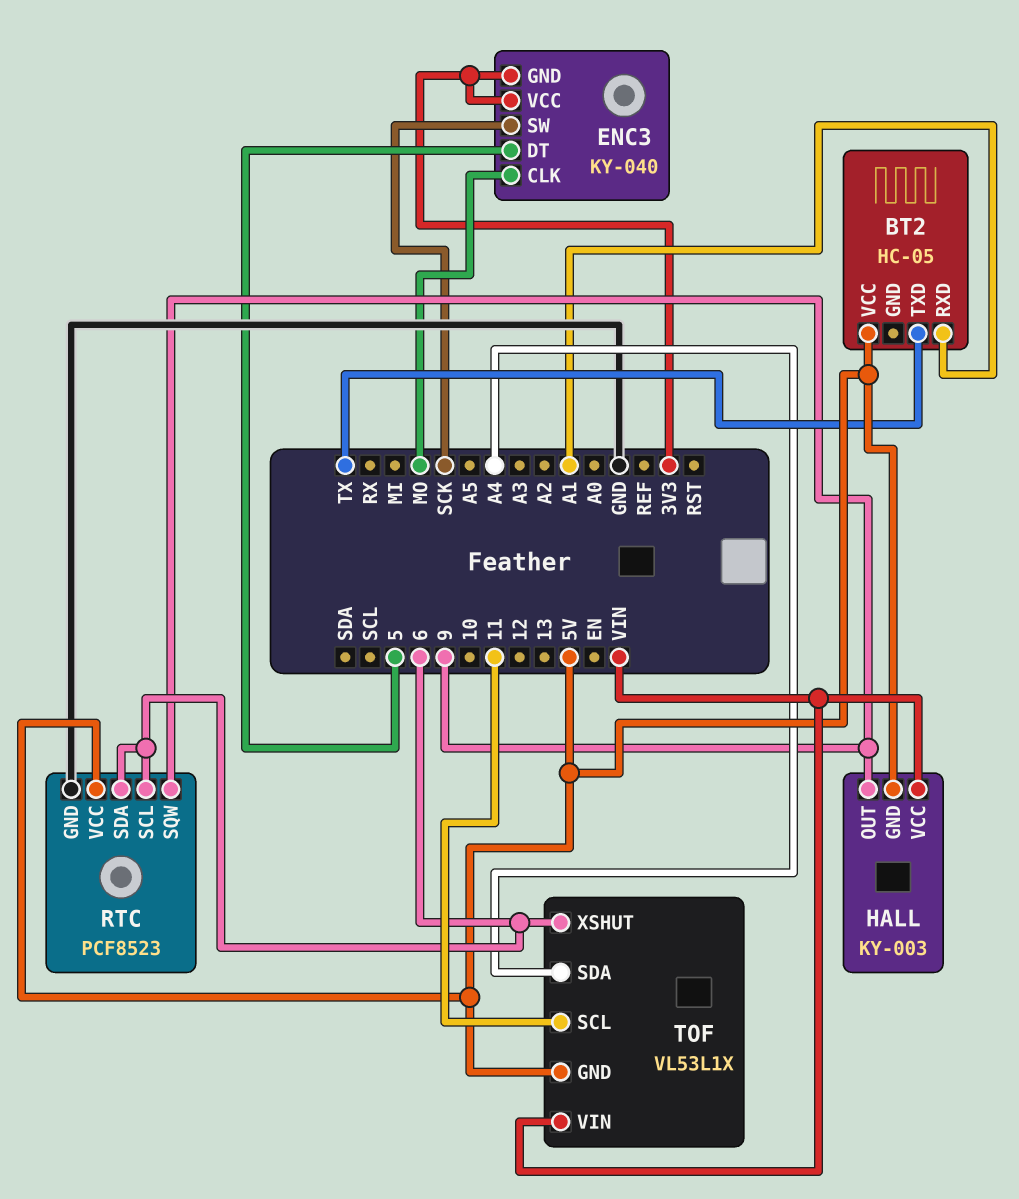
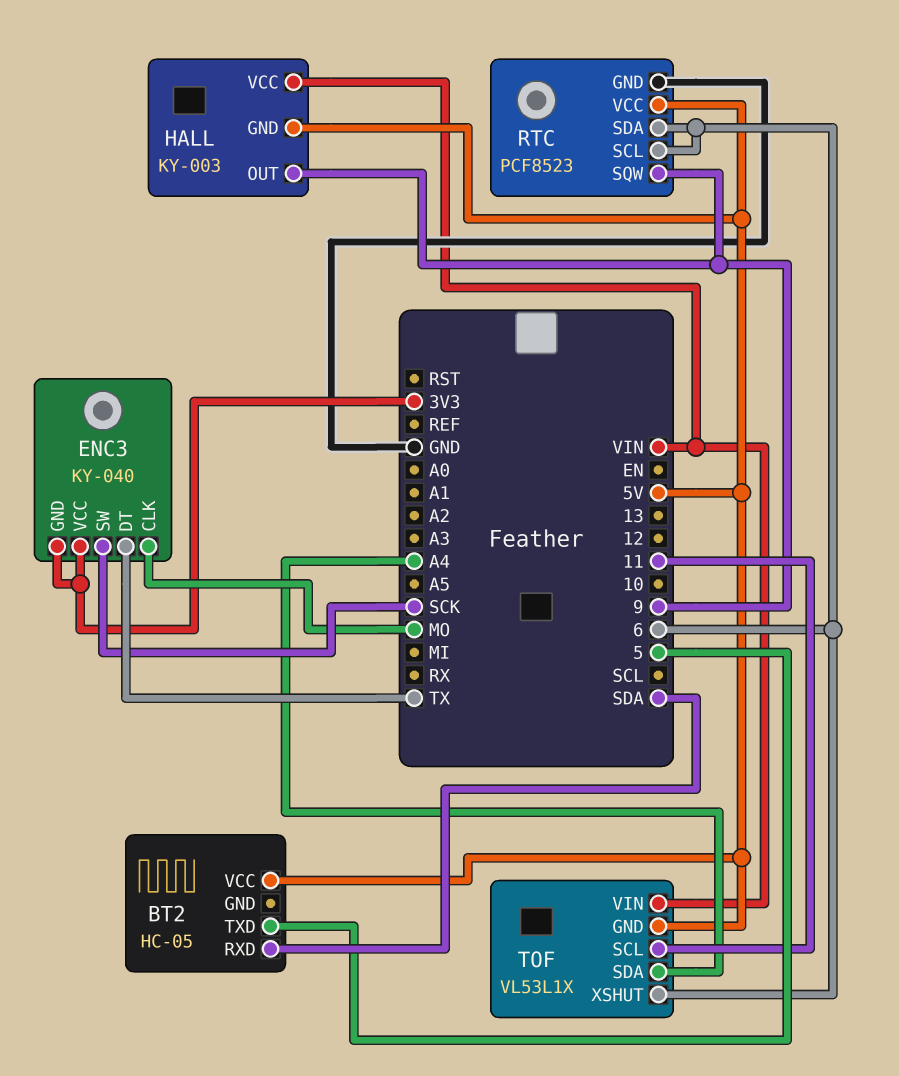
BT2 pin RXD: A1 -> SDA
BT2 pin TXD: TX -> 5
ENC3 pin DT: 5 -> TX

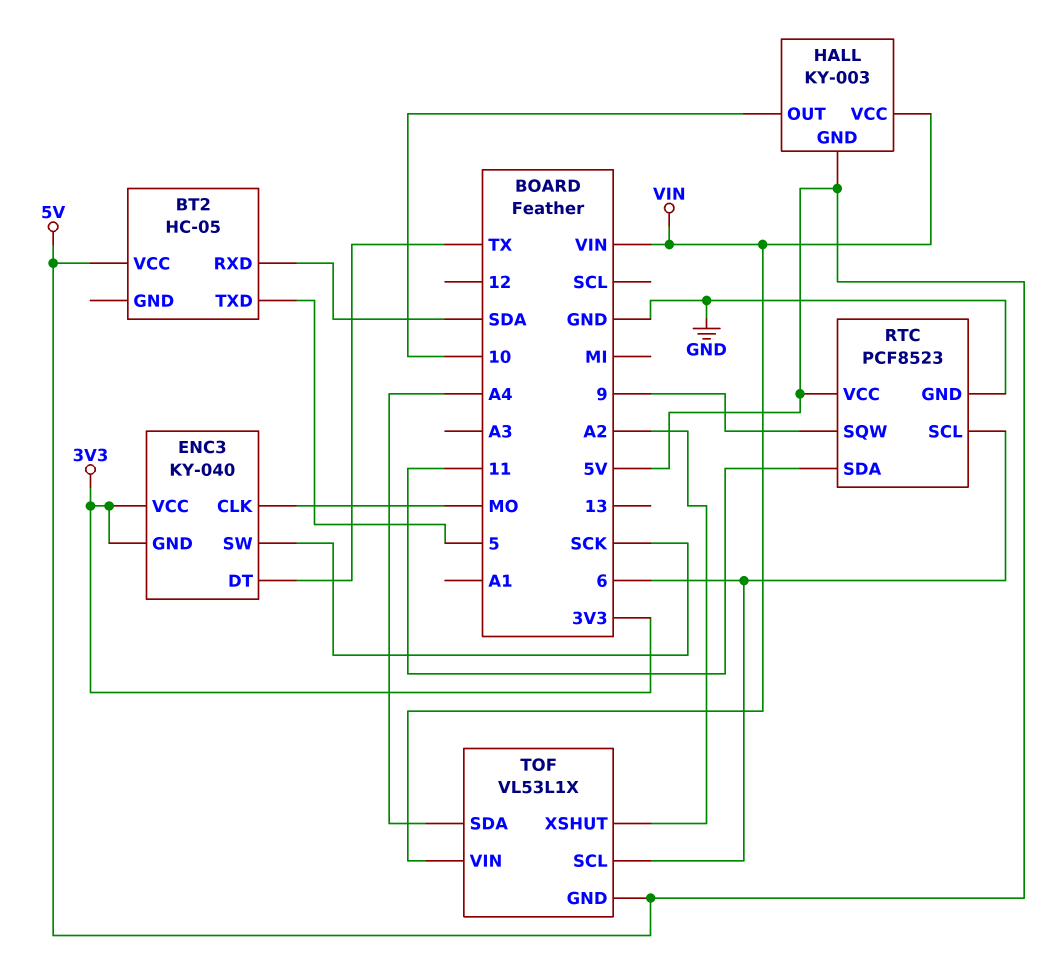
HALL pin OUT: 9 -> 10
RTC pin SDA: 6 -> 11
TOF pin SCL: 11 -> 6
TOF pin XSHUT: 6 -> A2

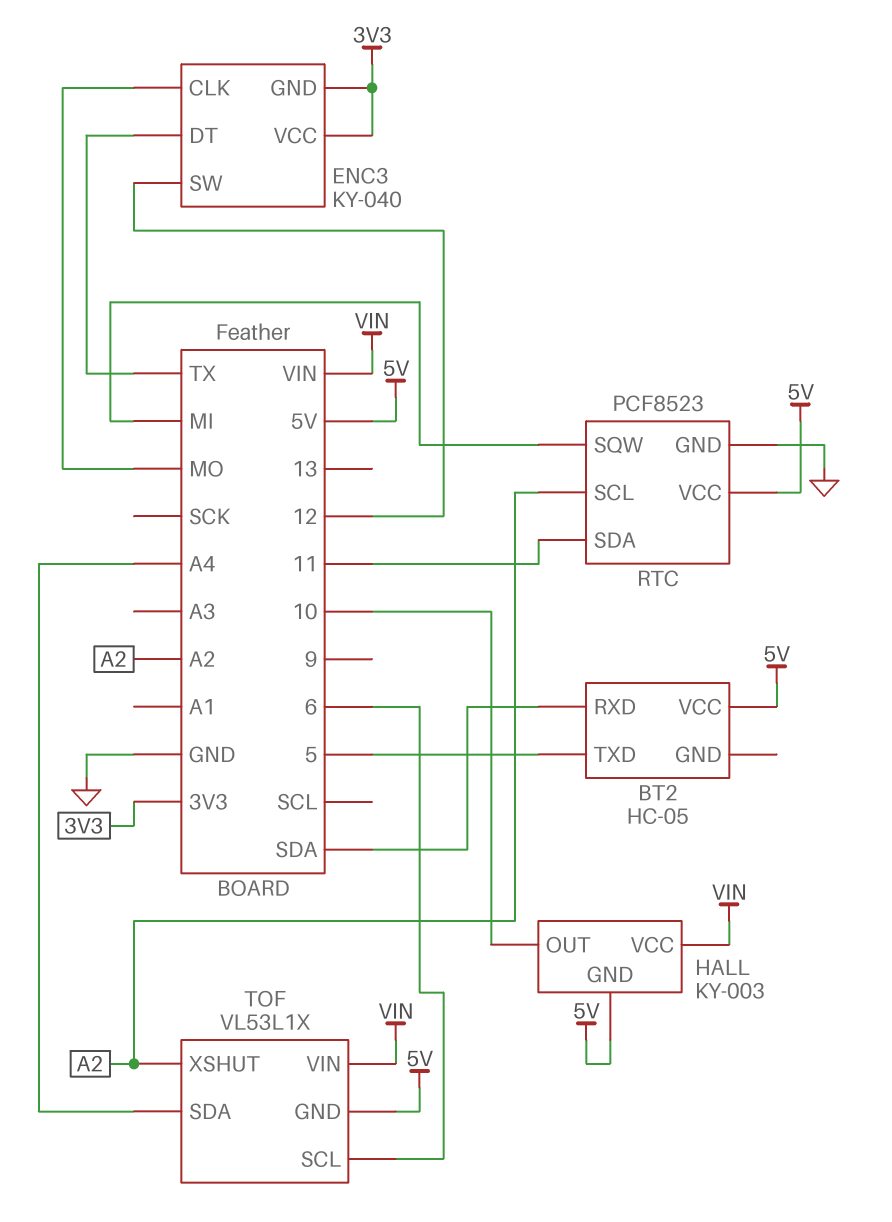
ENC3 pin SW: SCK -> 12
RTC pin SCL: 6 -> A2
RTC pin SQW: 9 -> MI

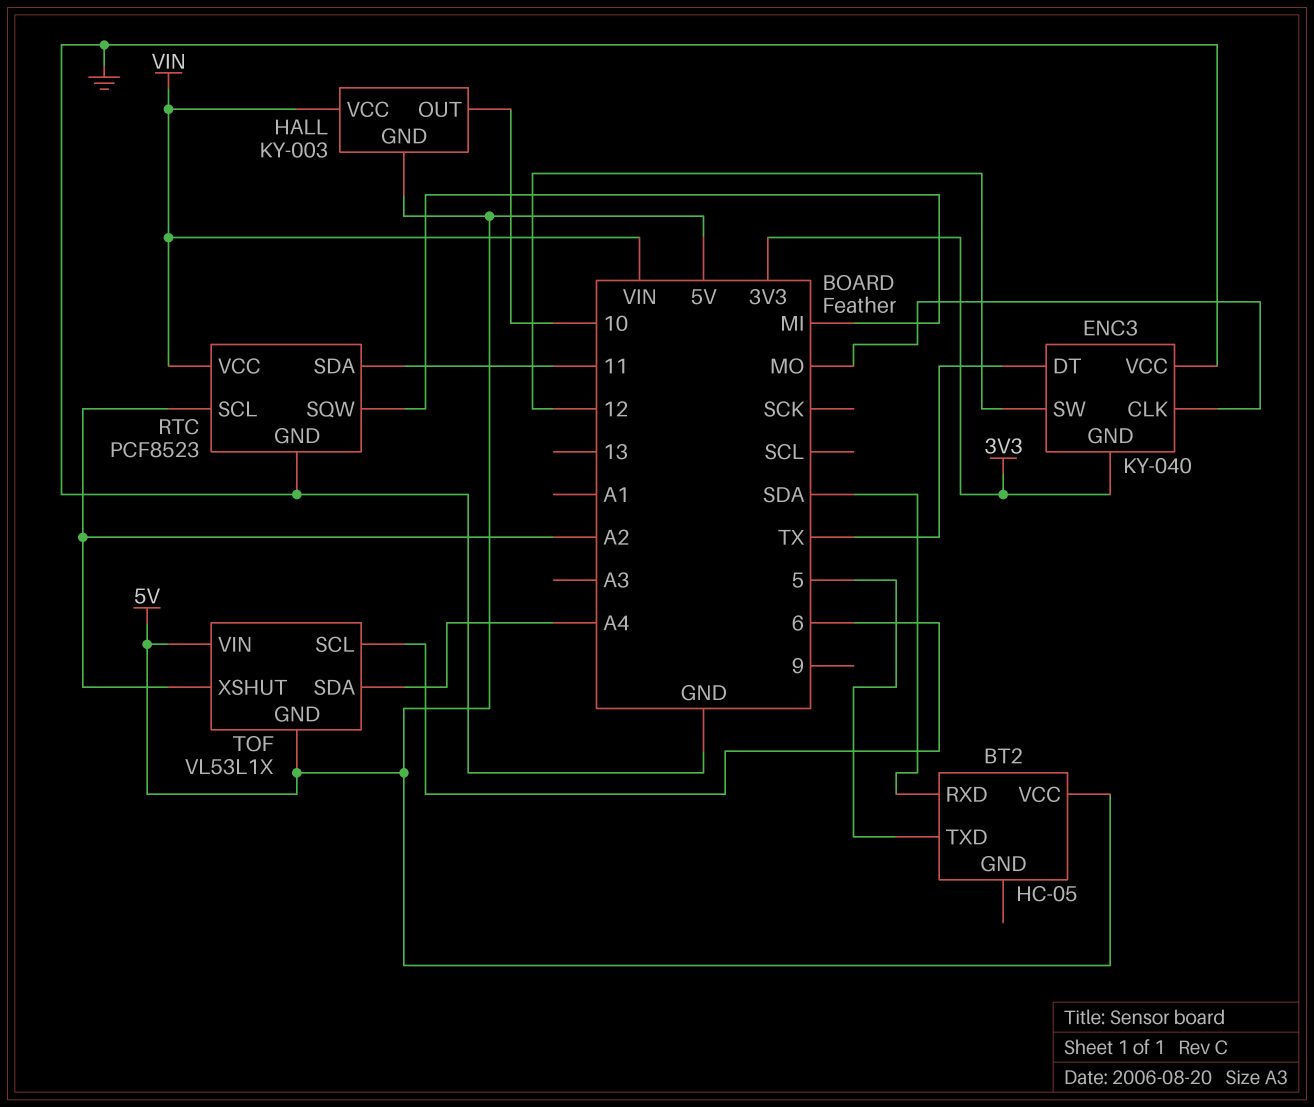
ENC3 pin VCC: 3V3 -> GND
RTC pin VCC: 5V -> VIN
TOF pin VIN: VIN -> 5V

